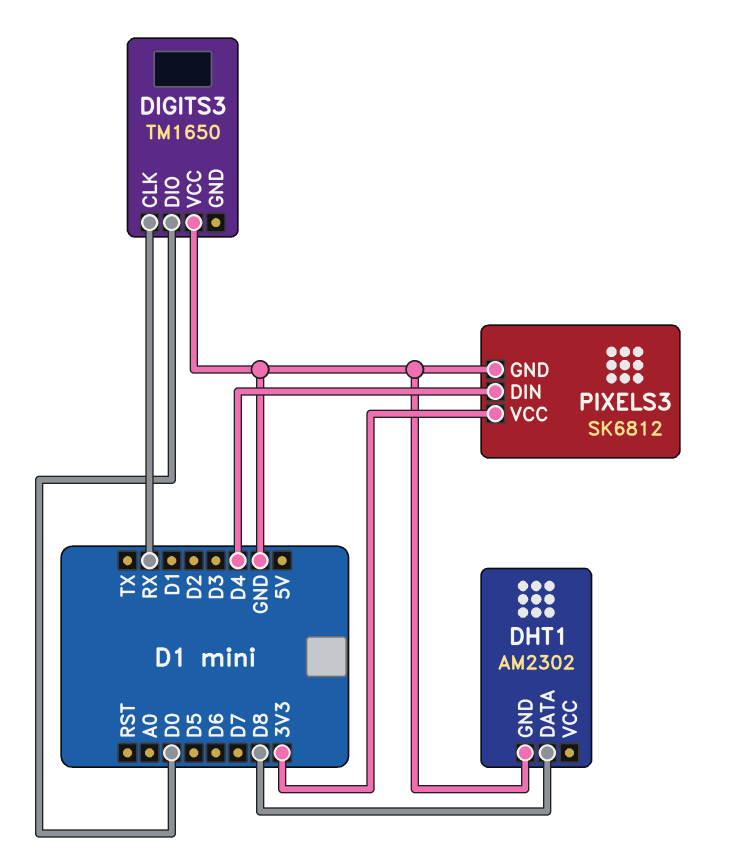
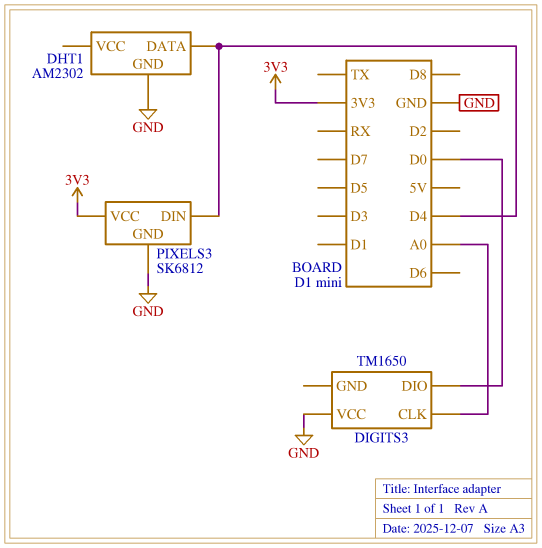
DHT1 pin DATA: D8 -> D4
DIGITS3 pin CLK: RX -> A0

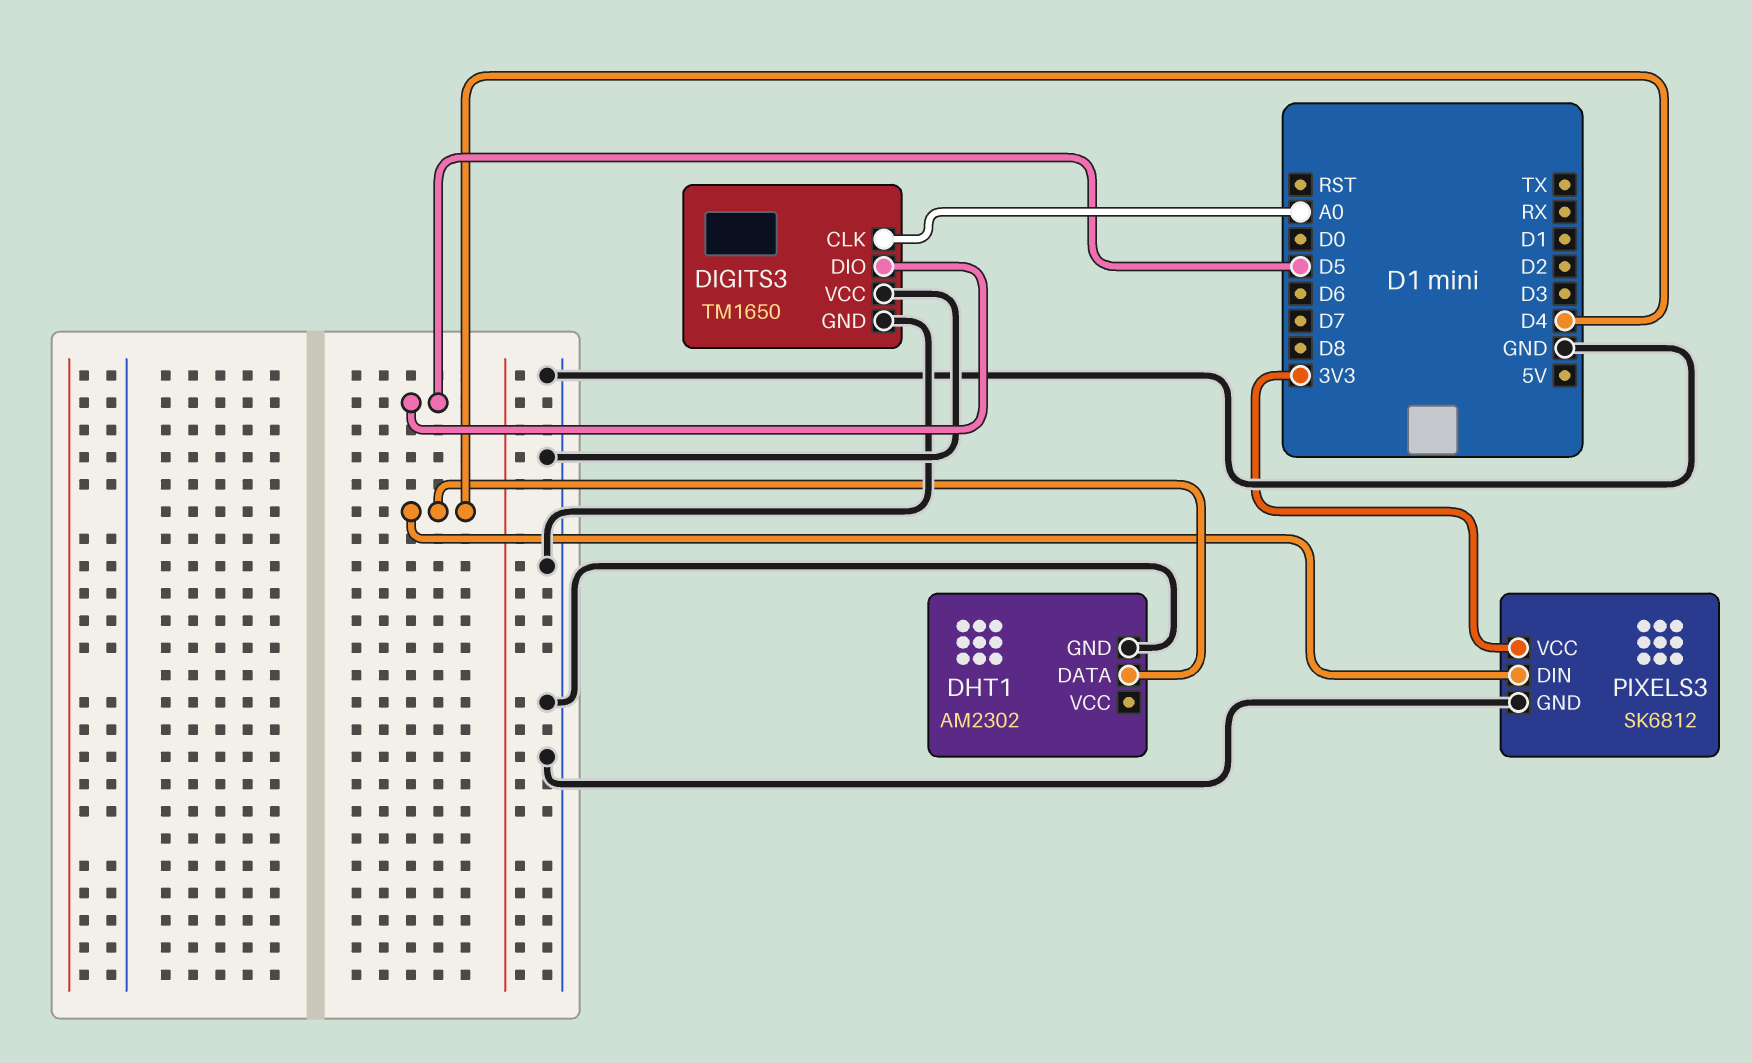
DIGITS3 pin DIO: D0 -> D5
DIGITS3 pin GND: none -> GND

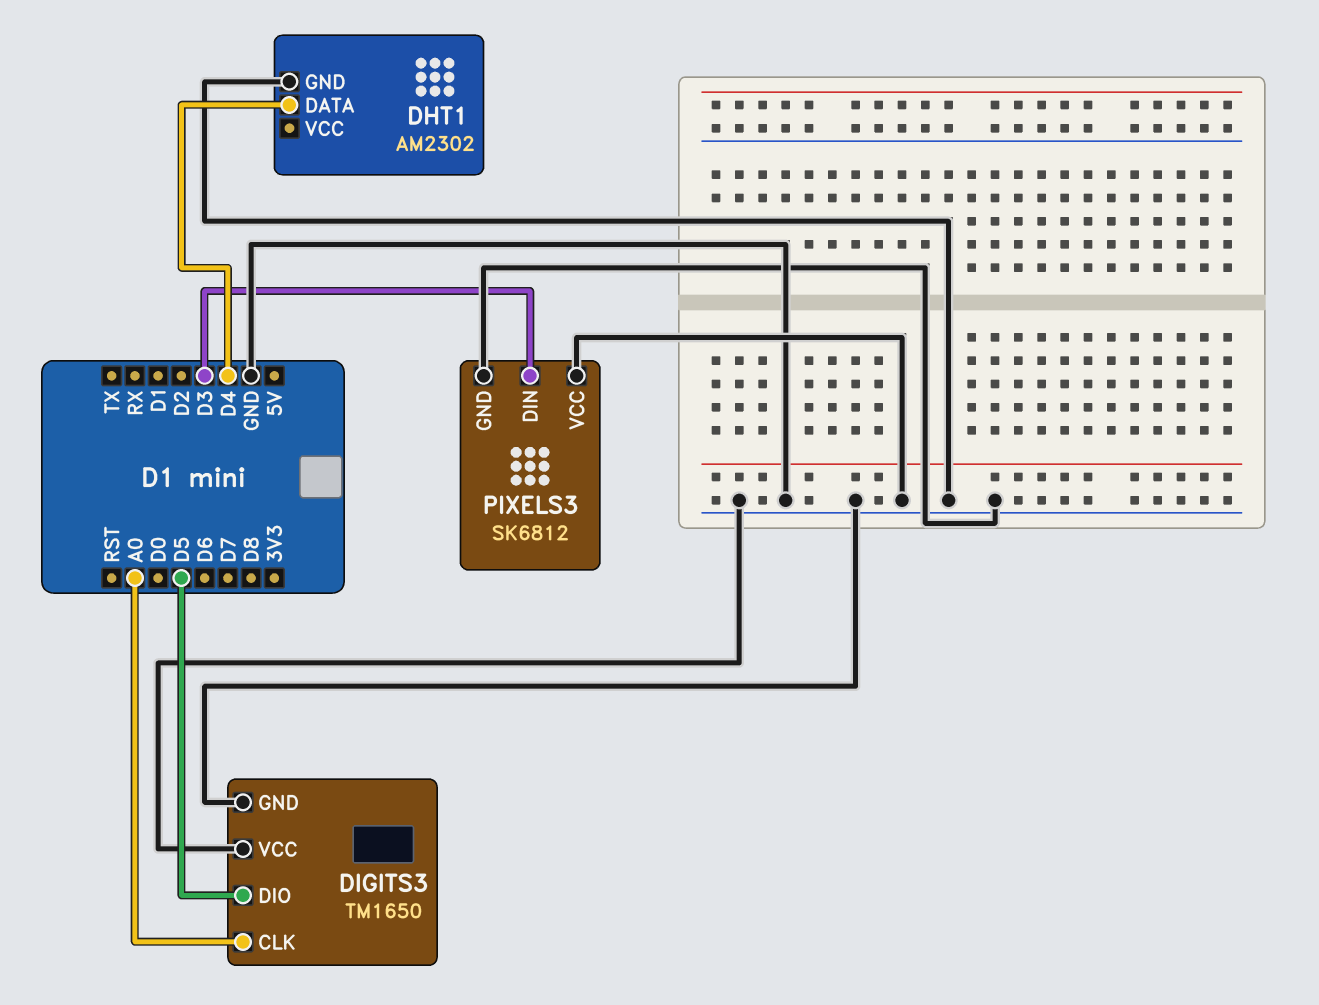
PIXELS3 pin DIN: D4 -> D3
PIXELS3 pin VCC: 3V3 -> GND

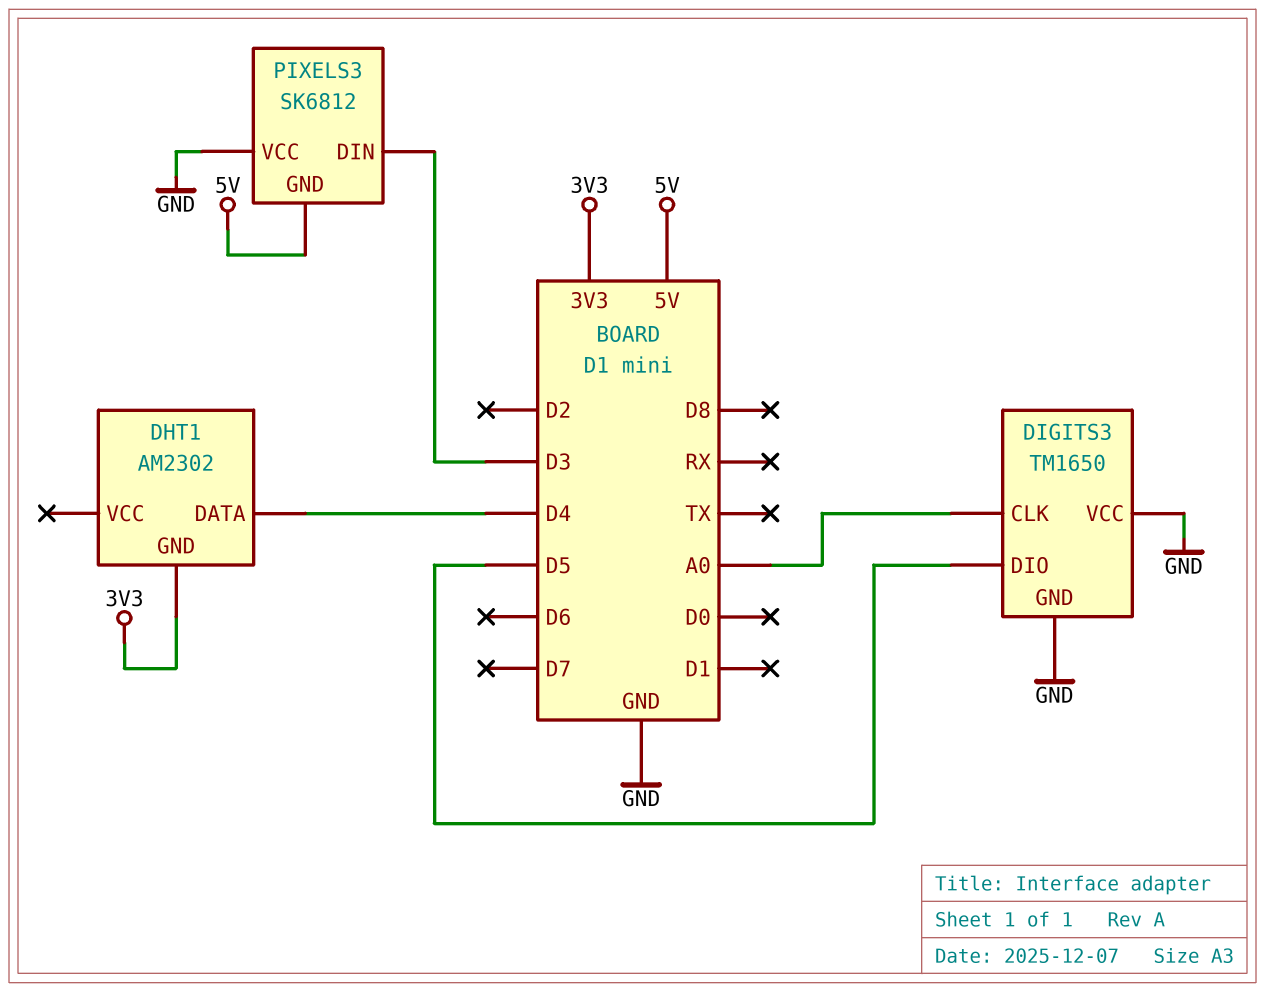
DHT1 pin GND: GND -> 3V3
PIXELS3 pin GND: GND -> 5V

